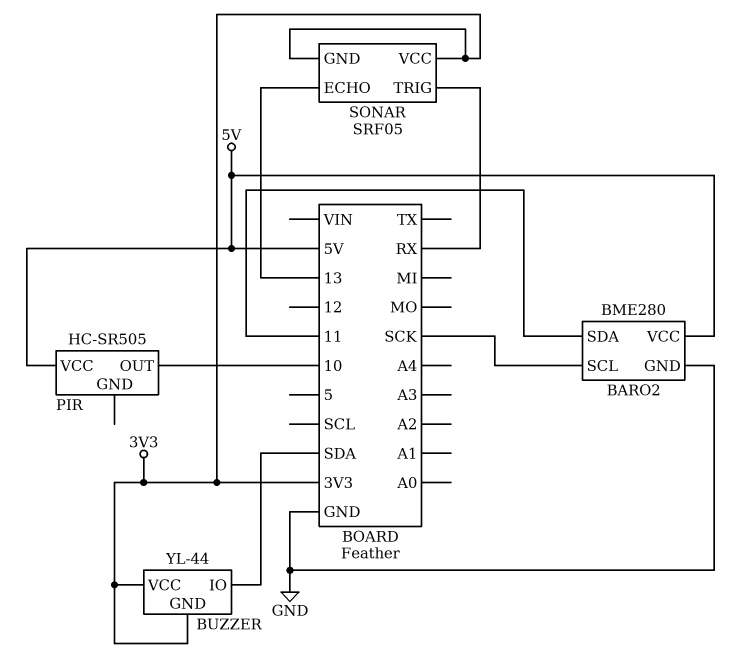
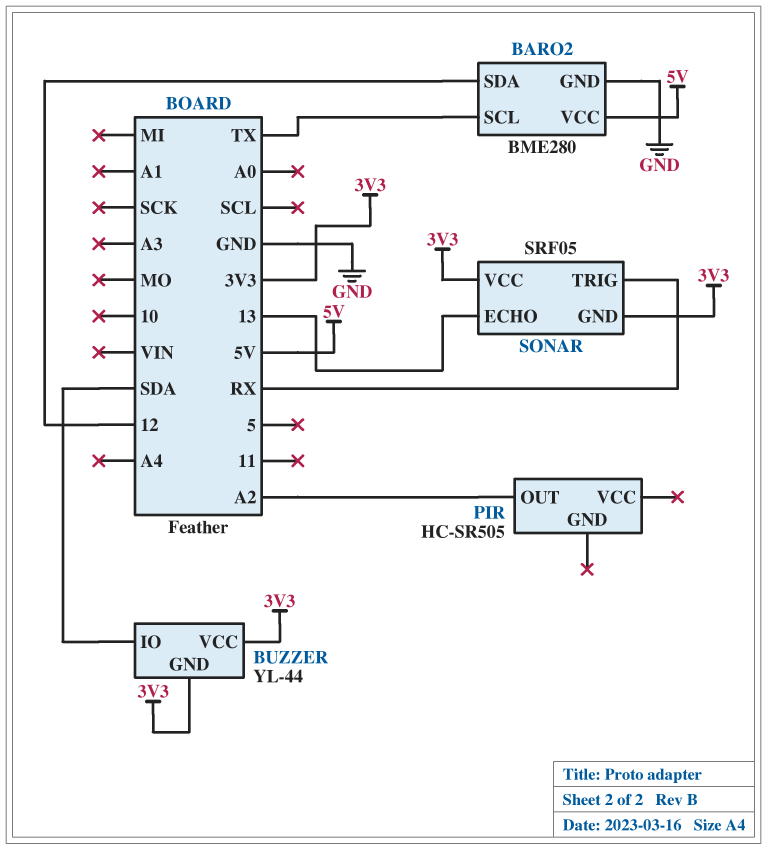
BARO2 pin SCL: SCK -> TX
BARO2 pin SDA: 11 -> 12
PIR pin OUT: 10 -> A2
PIR pin VCC: 5V -> none

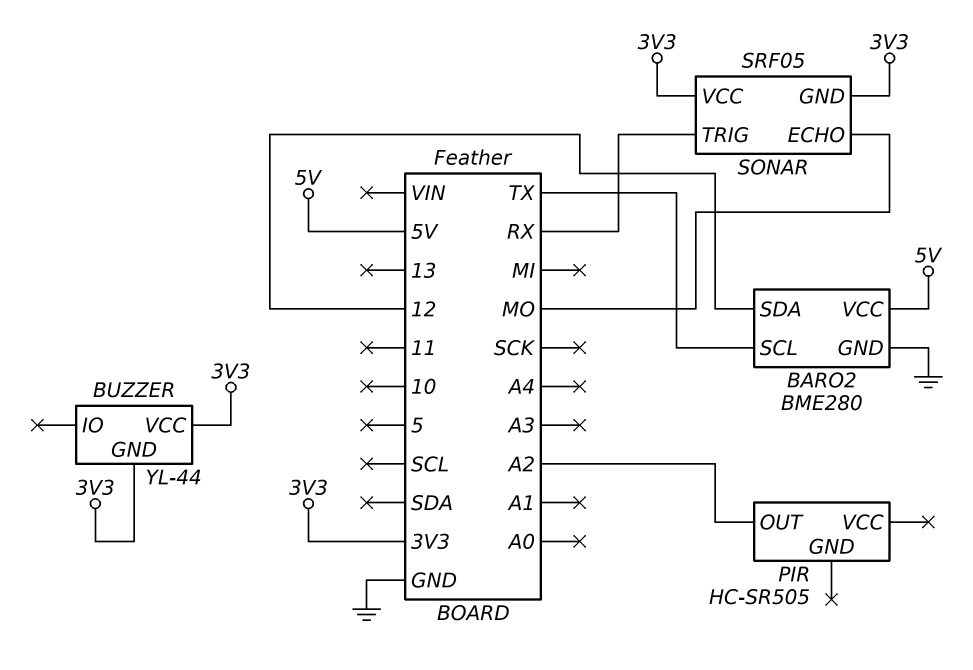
BUZZER pin IO: SDA -> none
SONAR pin ECHO: 13 -> MO

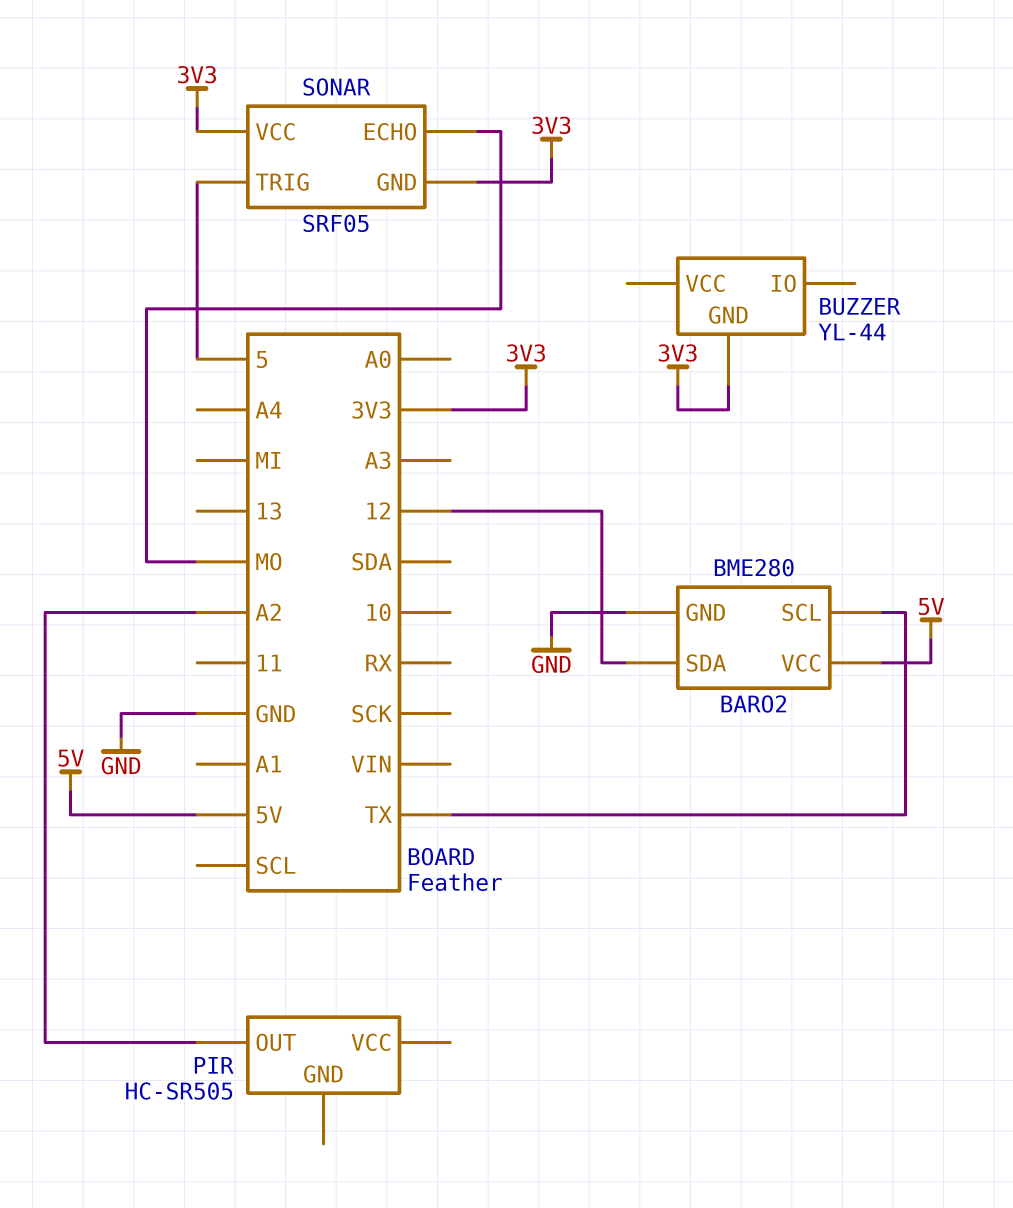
BUZZER pin VCC: 3V3 -> none
SONAR pin TRIG: RX -> 5

